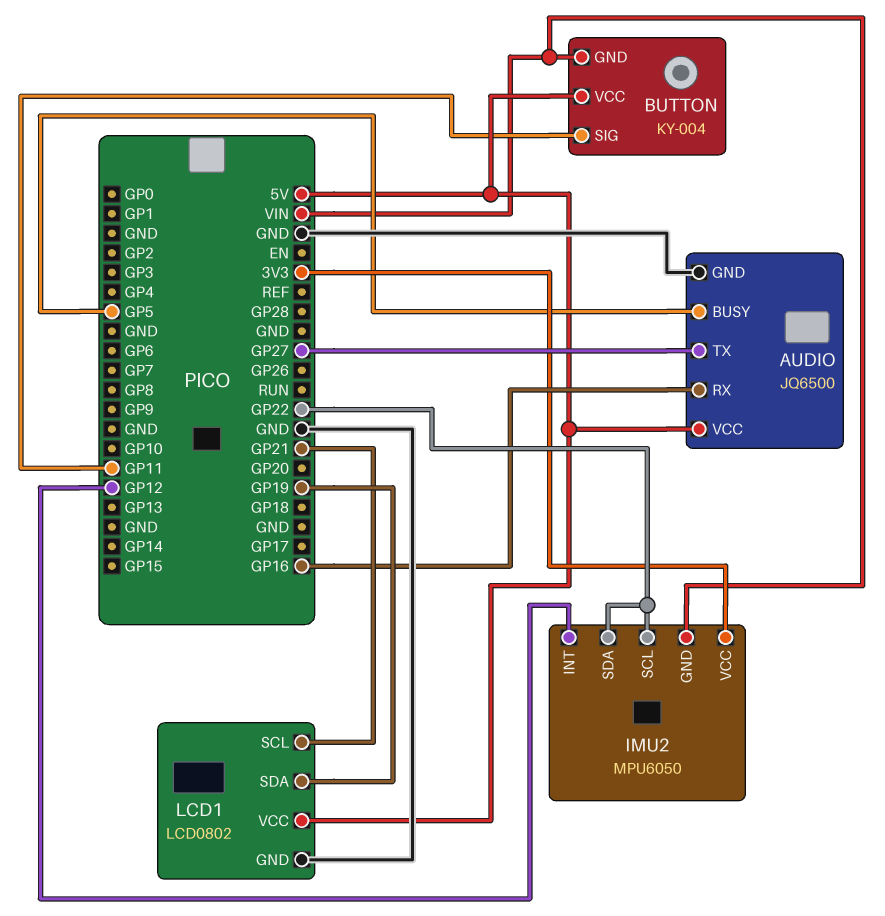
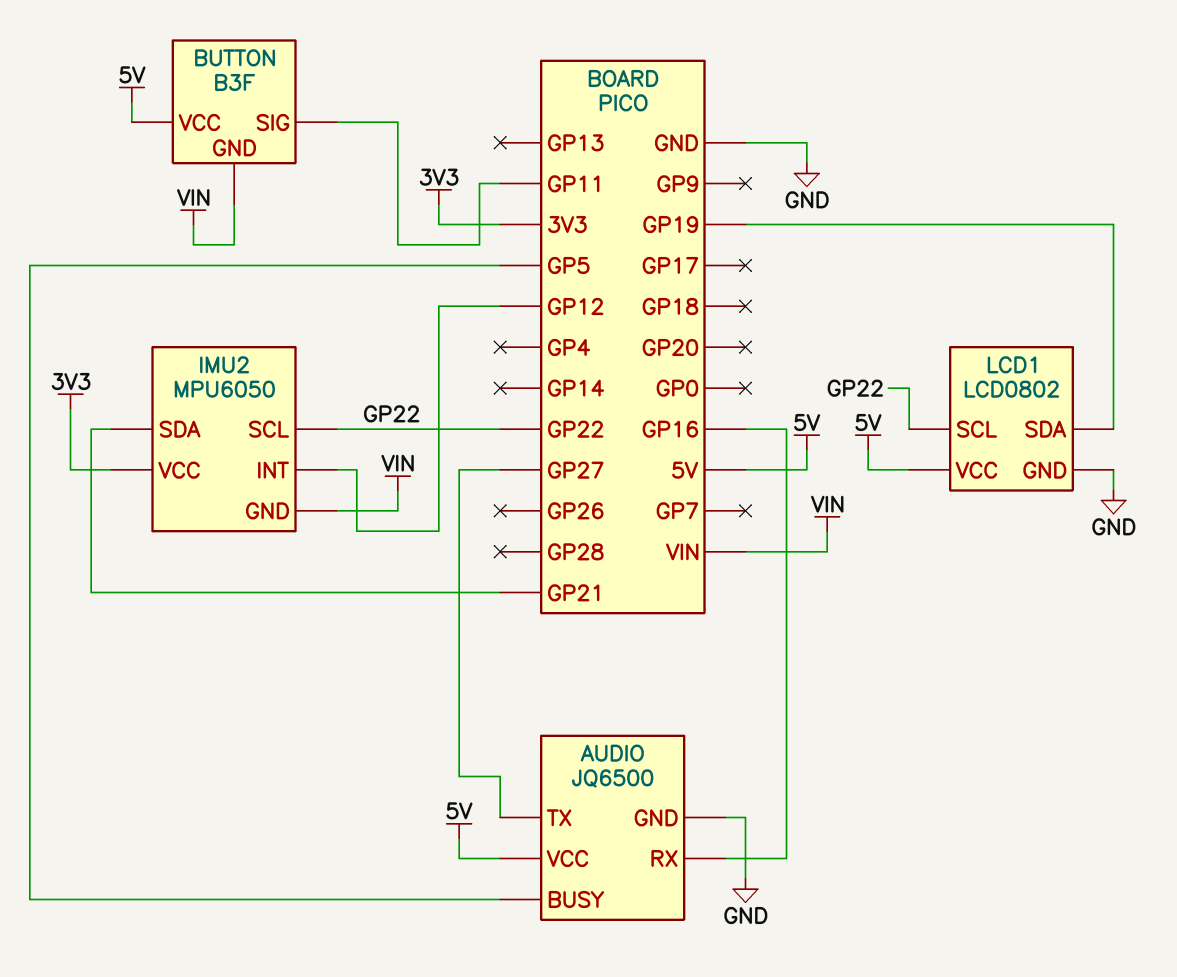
BUTTON: KY-004 -> B3F
IMU2 pin SDA: GP22 -> GP21
LCD1 pin SCL: GP21 -> GP22

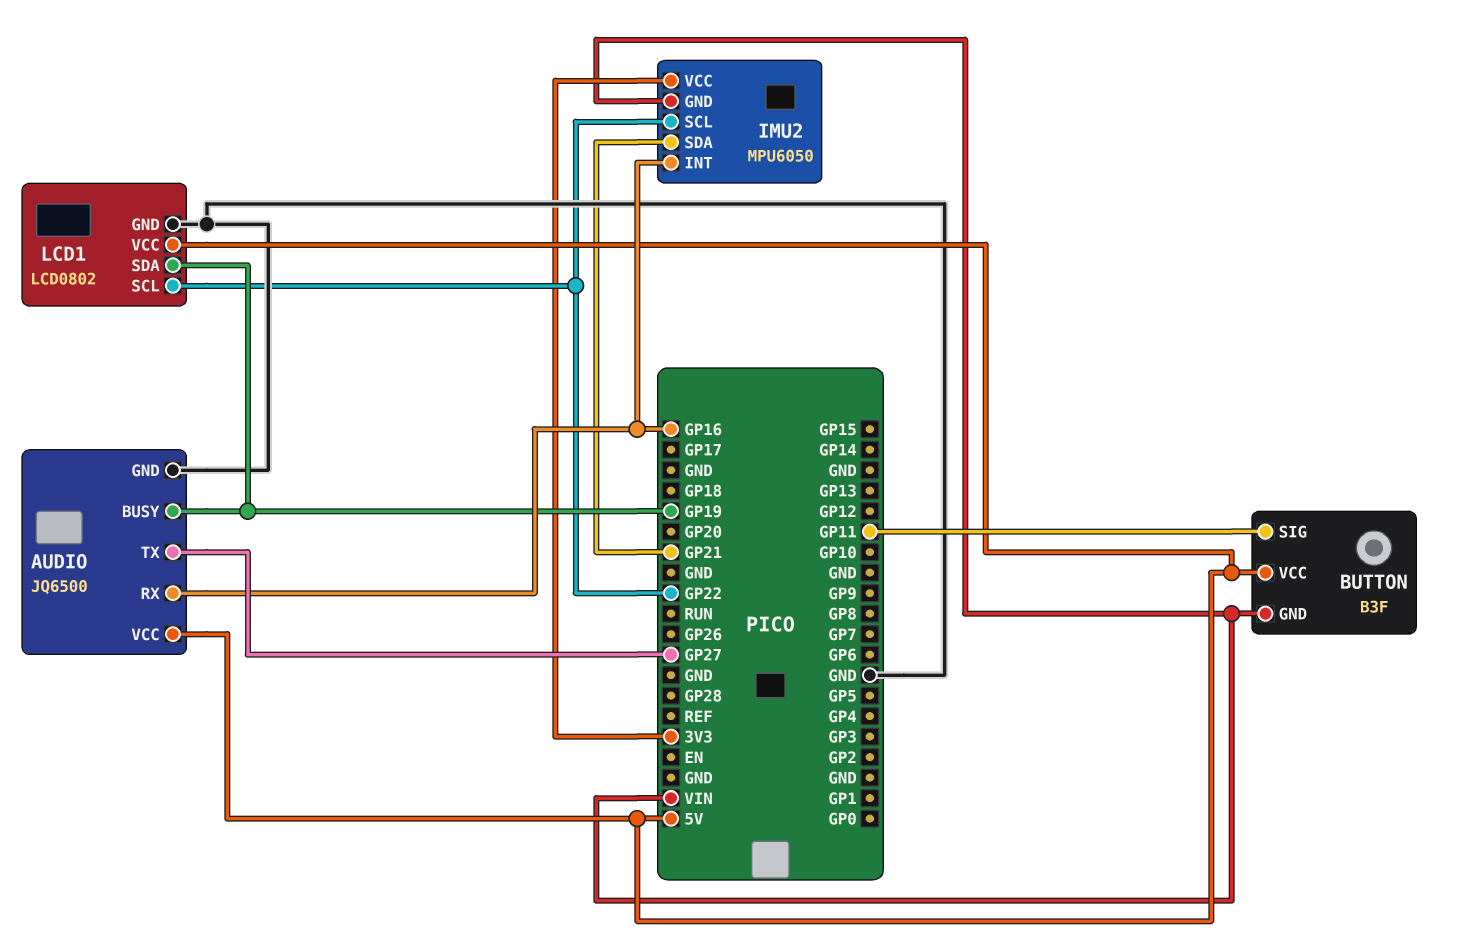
AUDIO pin BUSY: GP5 -> GP19
IMU2 pin INT: GP12 -> GP16

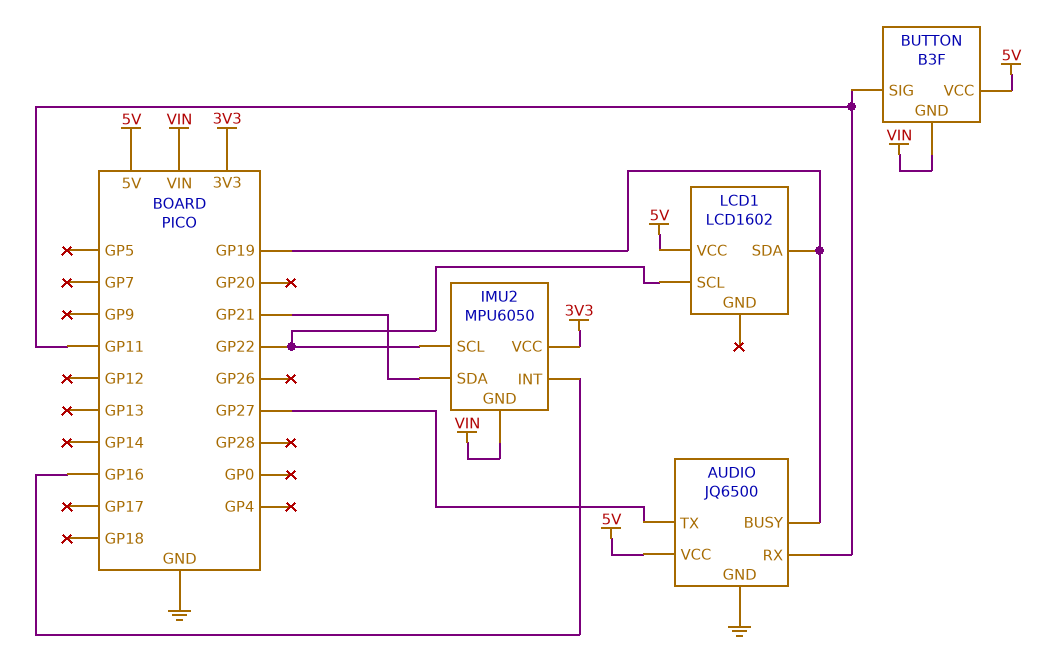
AUDIO pin RX: GP16 -> GP11
LCD1: LCD0802 -> LCD1602
LCD1 pin GND: GND -> none

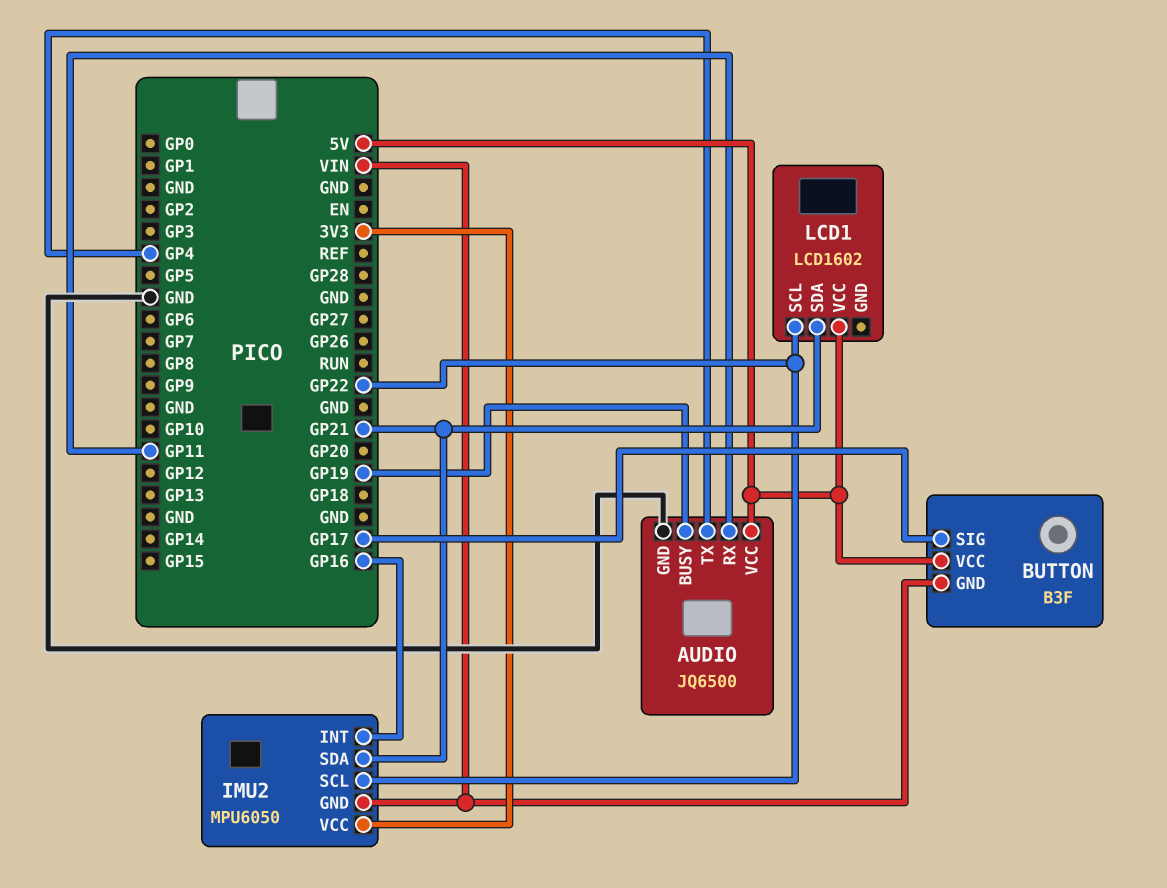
AUDIO pin TX: GP27 -> GP4
BUTTON pin SIG: GP11 -> GP17
LCD1 pin SDA: GP19 -> GP21

